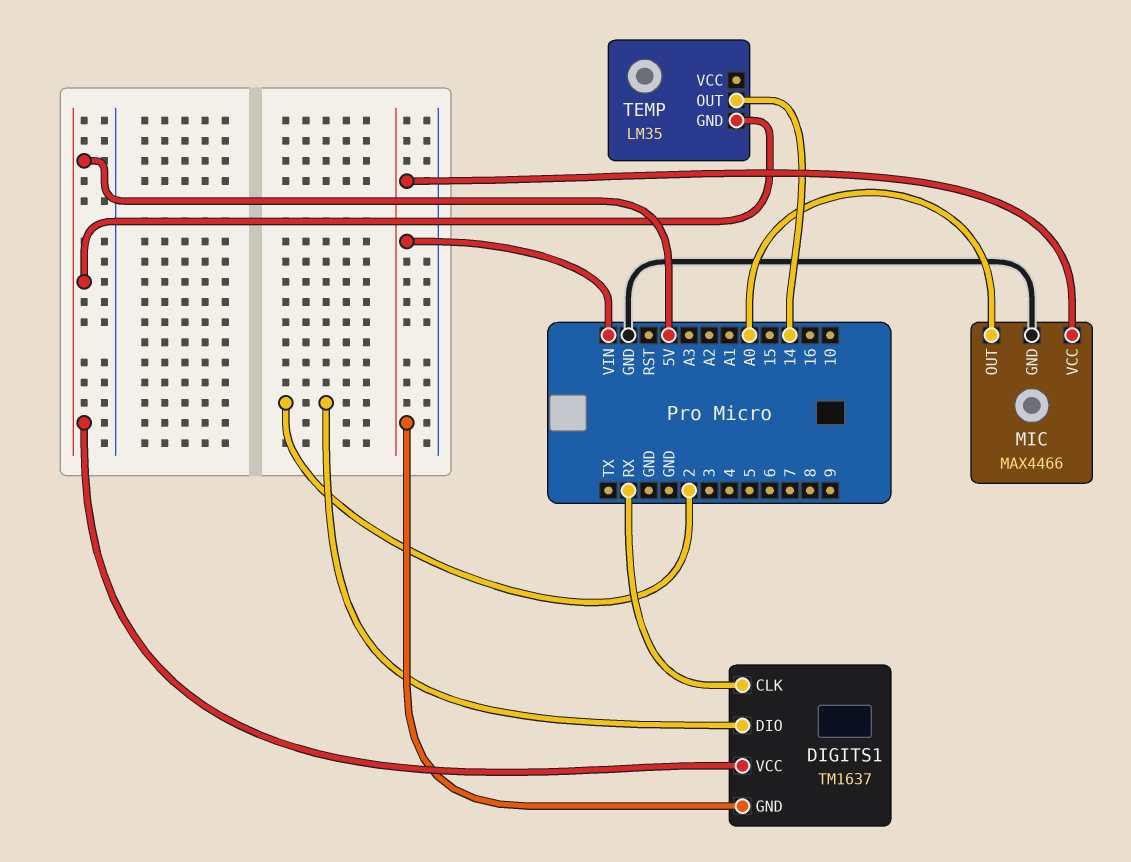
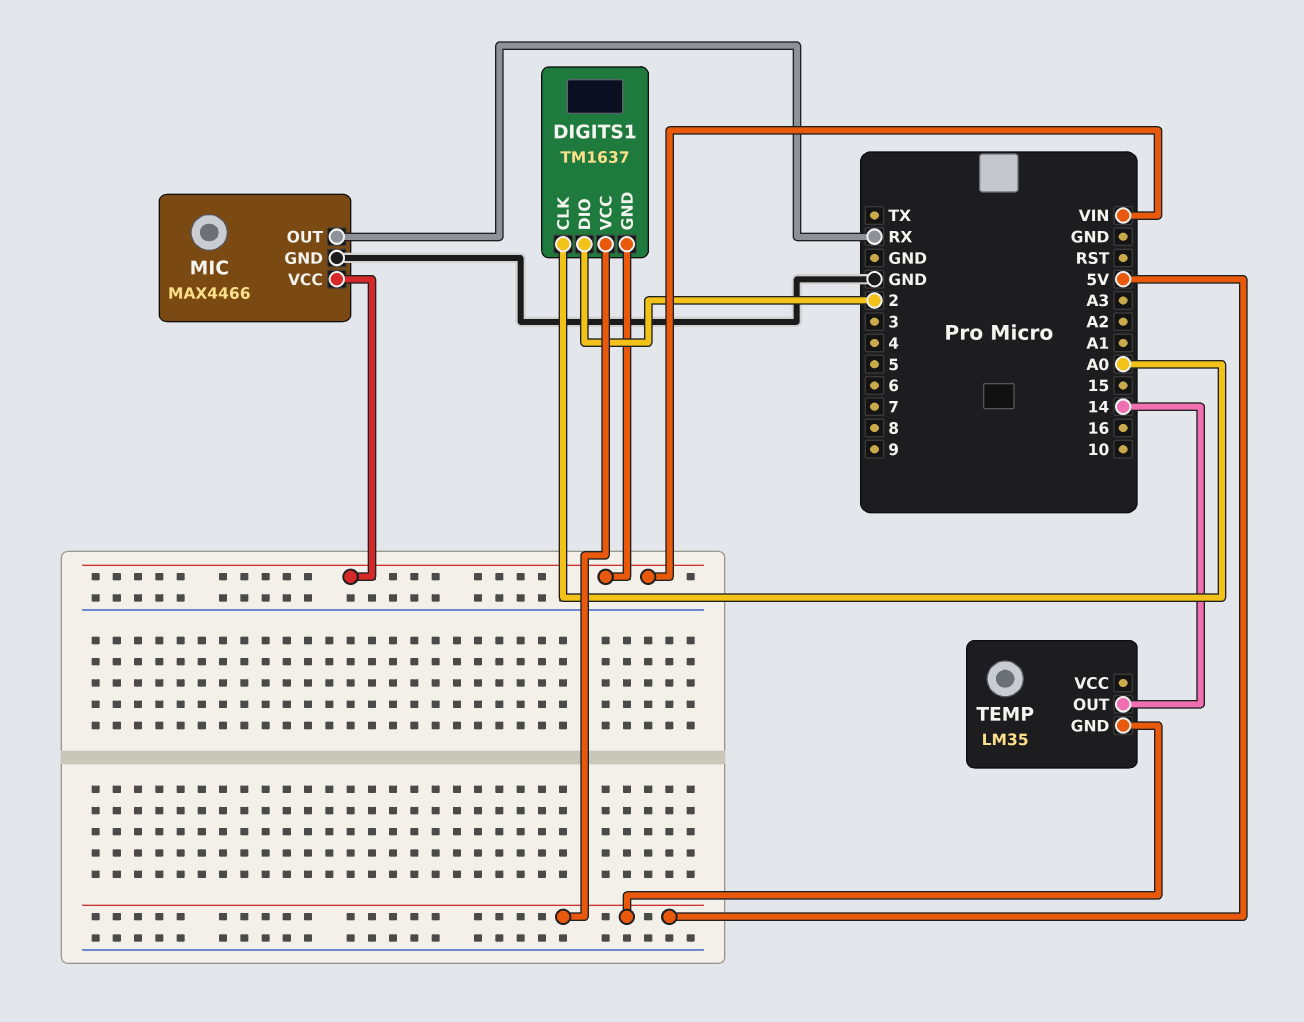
DIGITS1 pin CLK: RX -> A0
MIC pin OUT: A0 -> RX

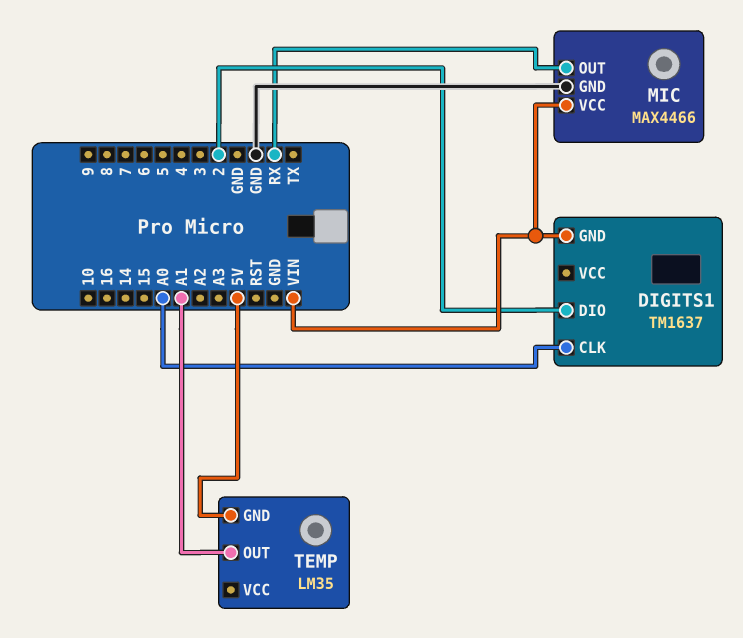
DIGITS1 pin VCC: 5V -> none
TEMP pin OUT: 14 -> A1

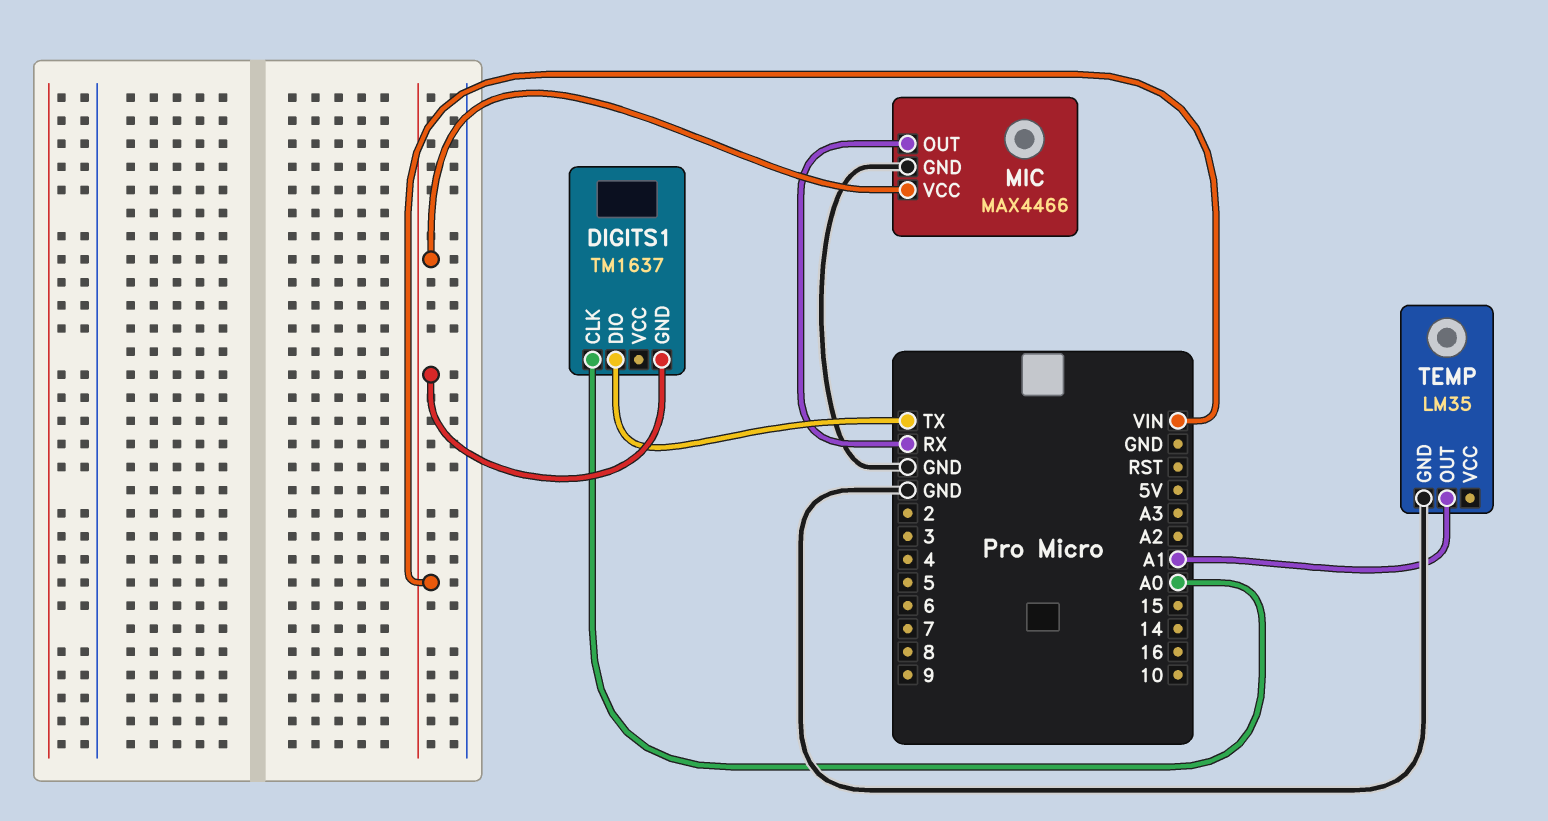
DIGITS1 pin DIO: 2 -> TX
TEMP pin GND: 5V -> GND

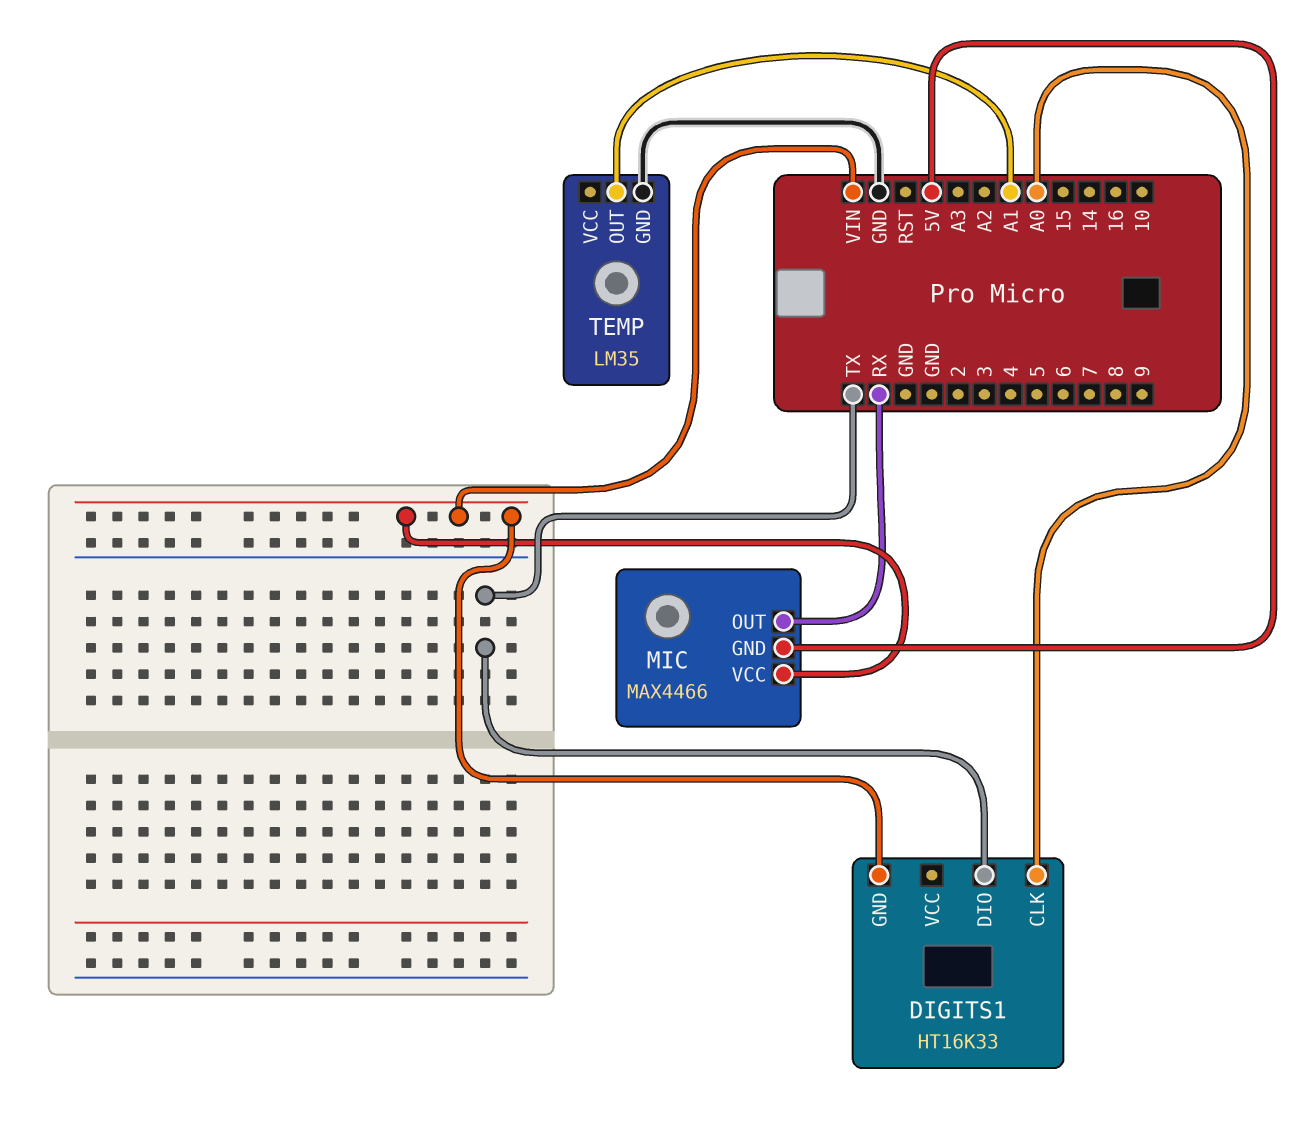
DIGITS1: TM1637 -> HT16K33
MIC pin GND: GND -> 5V

